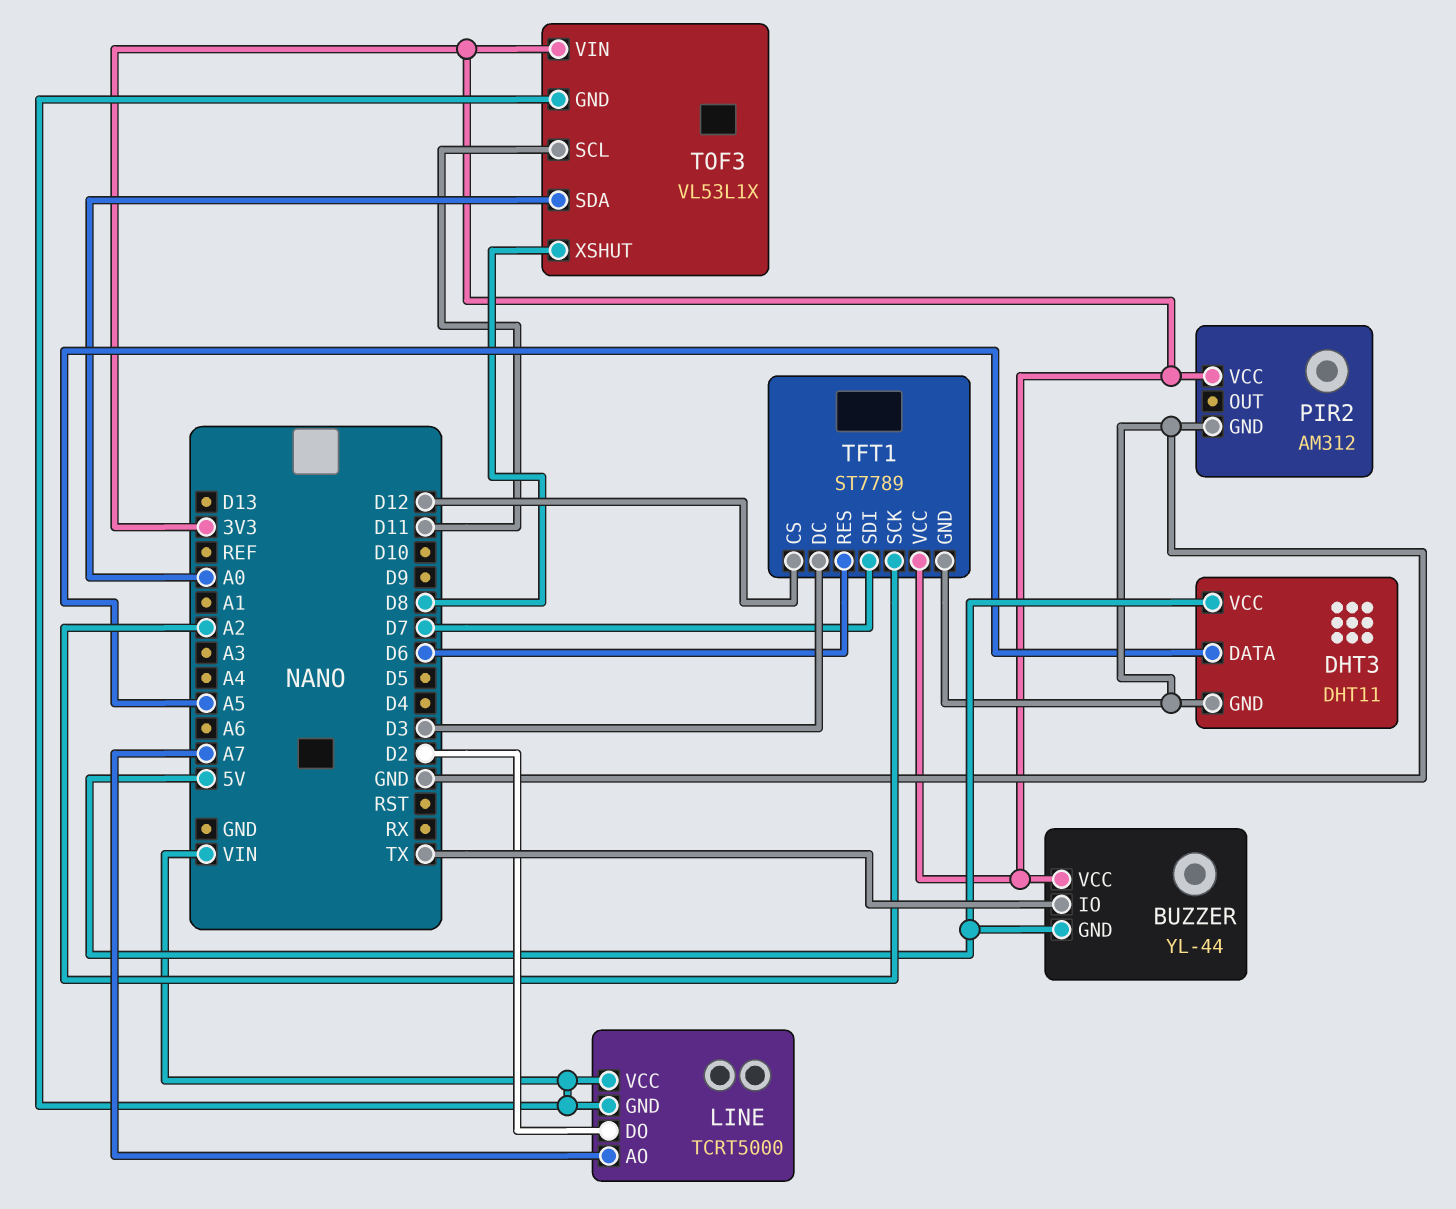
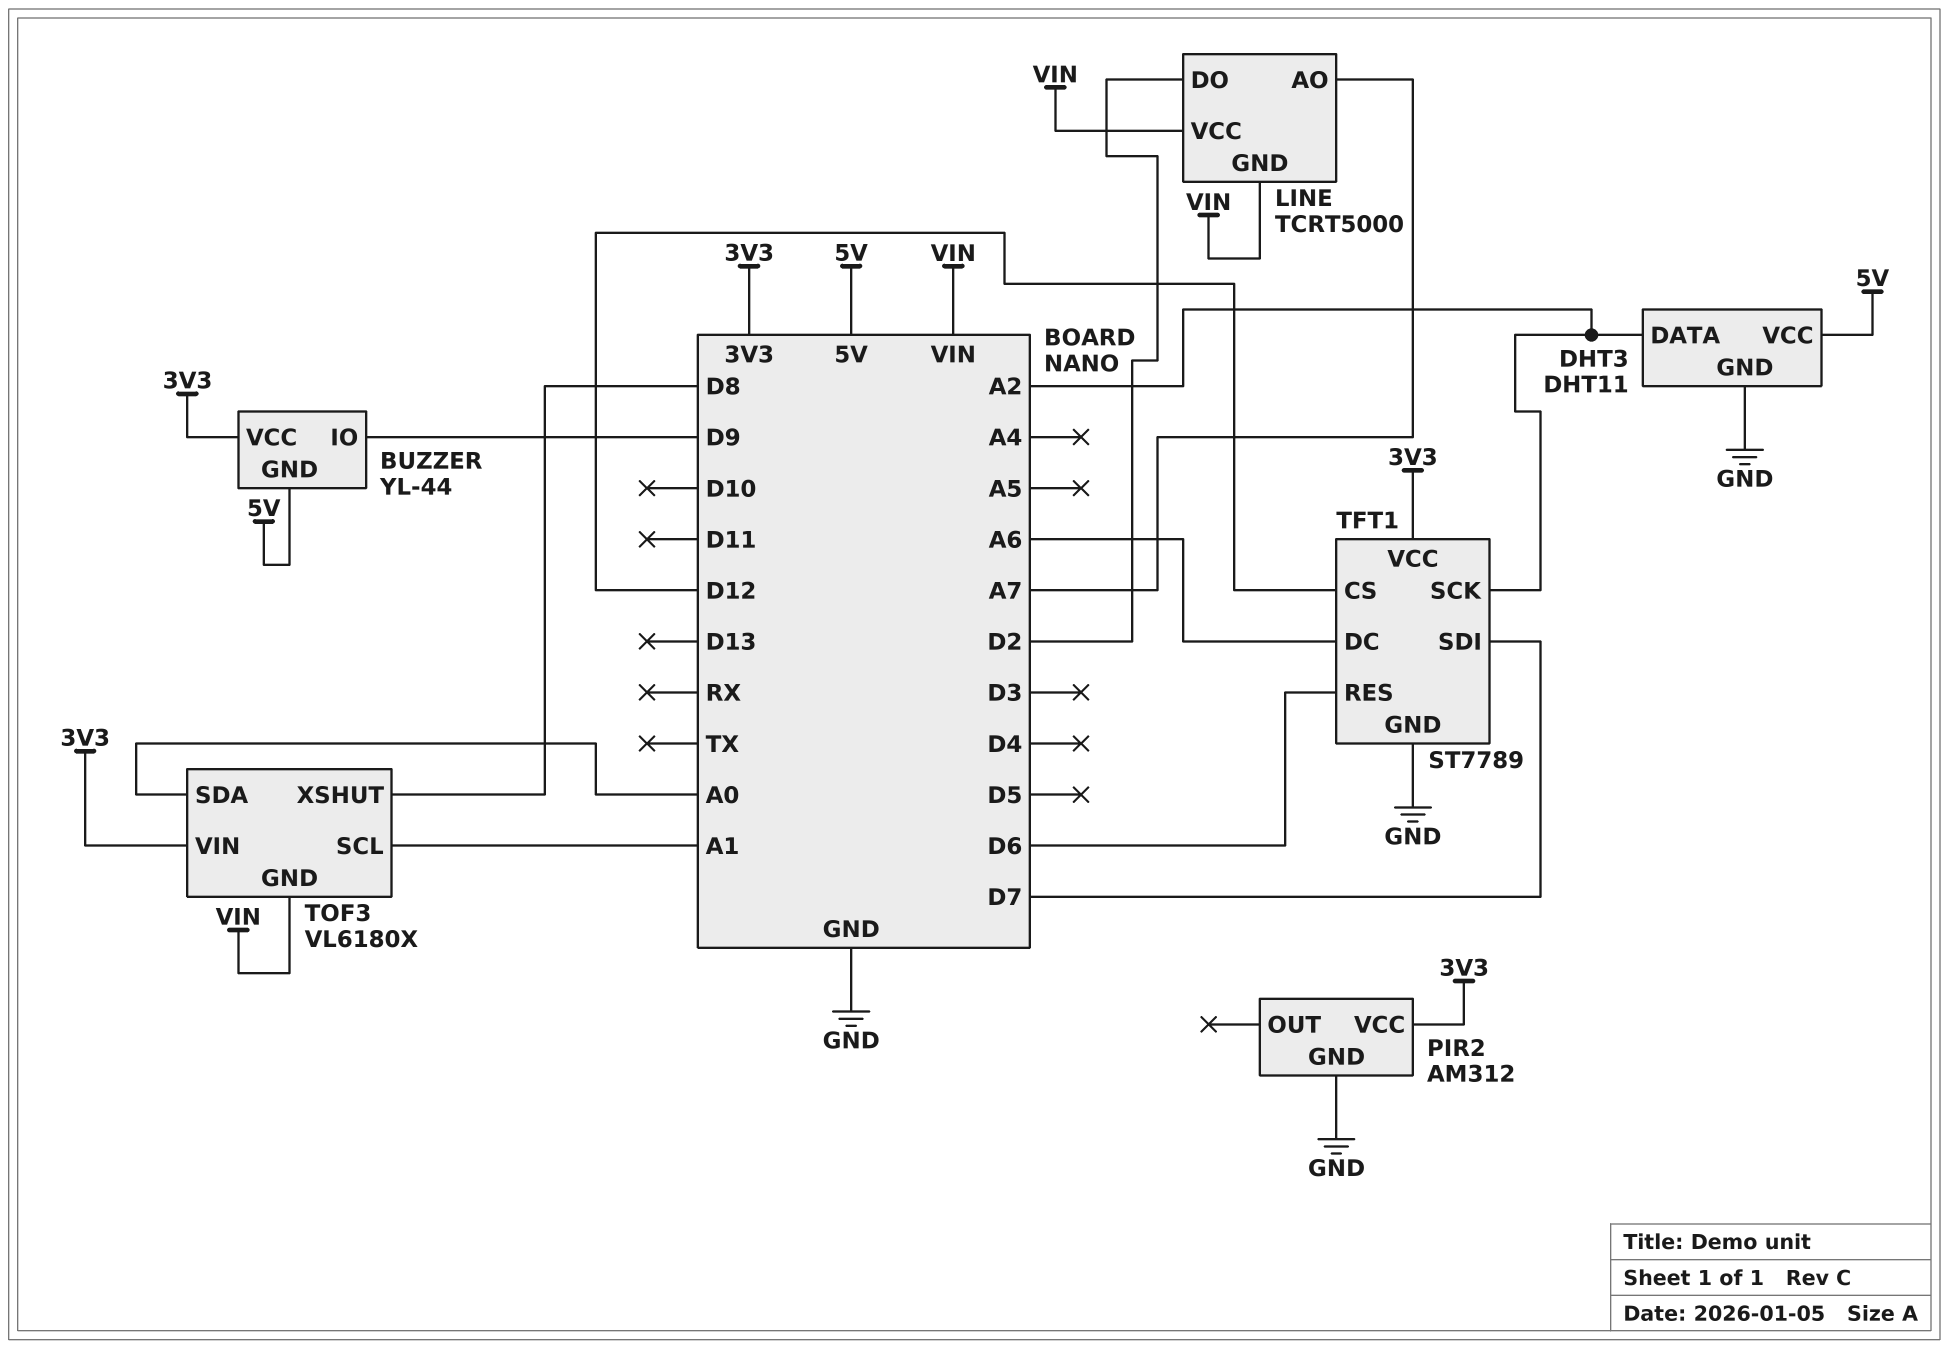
BUZZER pin IO: TX -> D9
DHT3 pin DATA: A5 -> A2
TFT1 pin DC: D3 -> A6
TOF3: VL53L1X -> VL6180X
TOF3 pin SCL: D11 -> A1

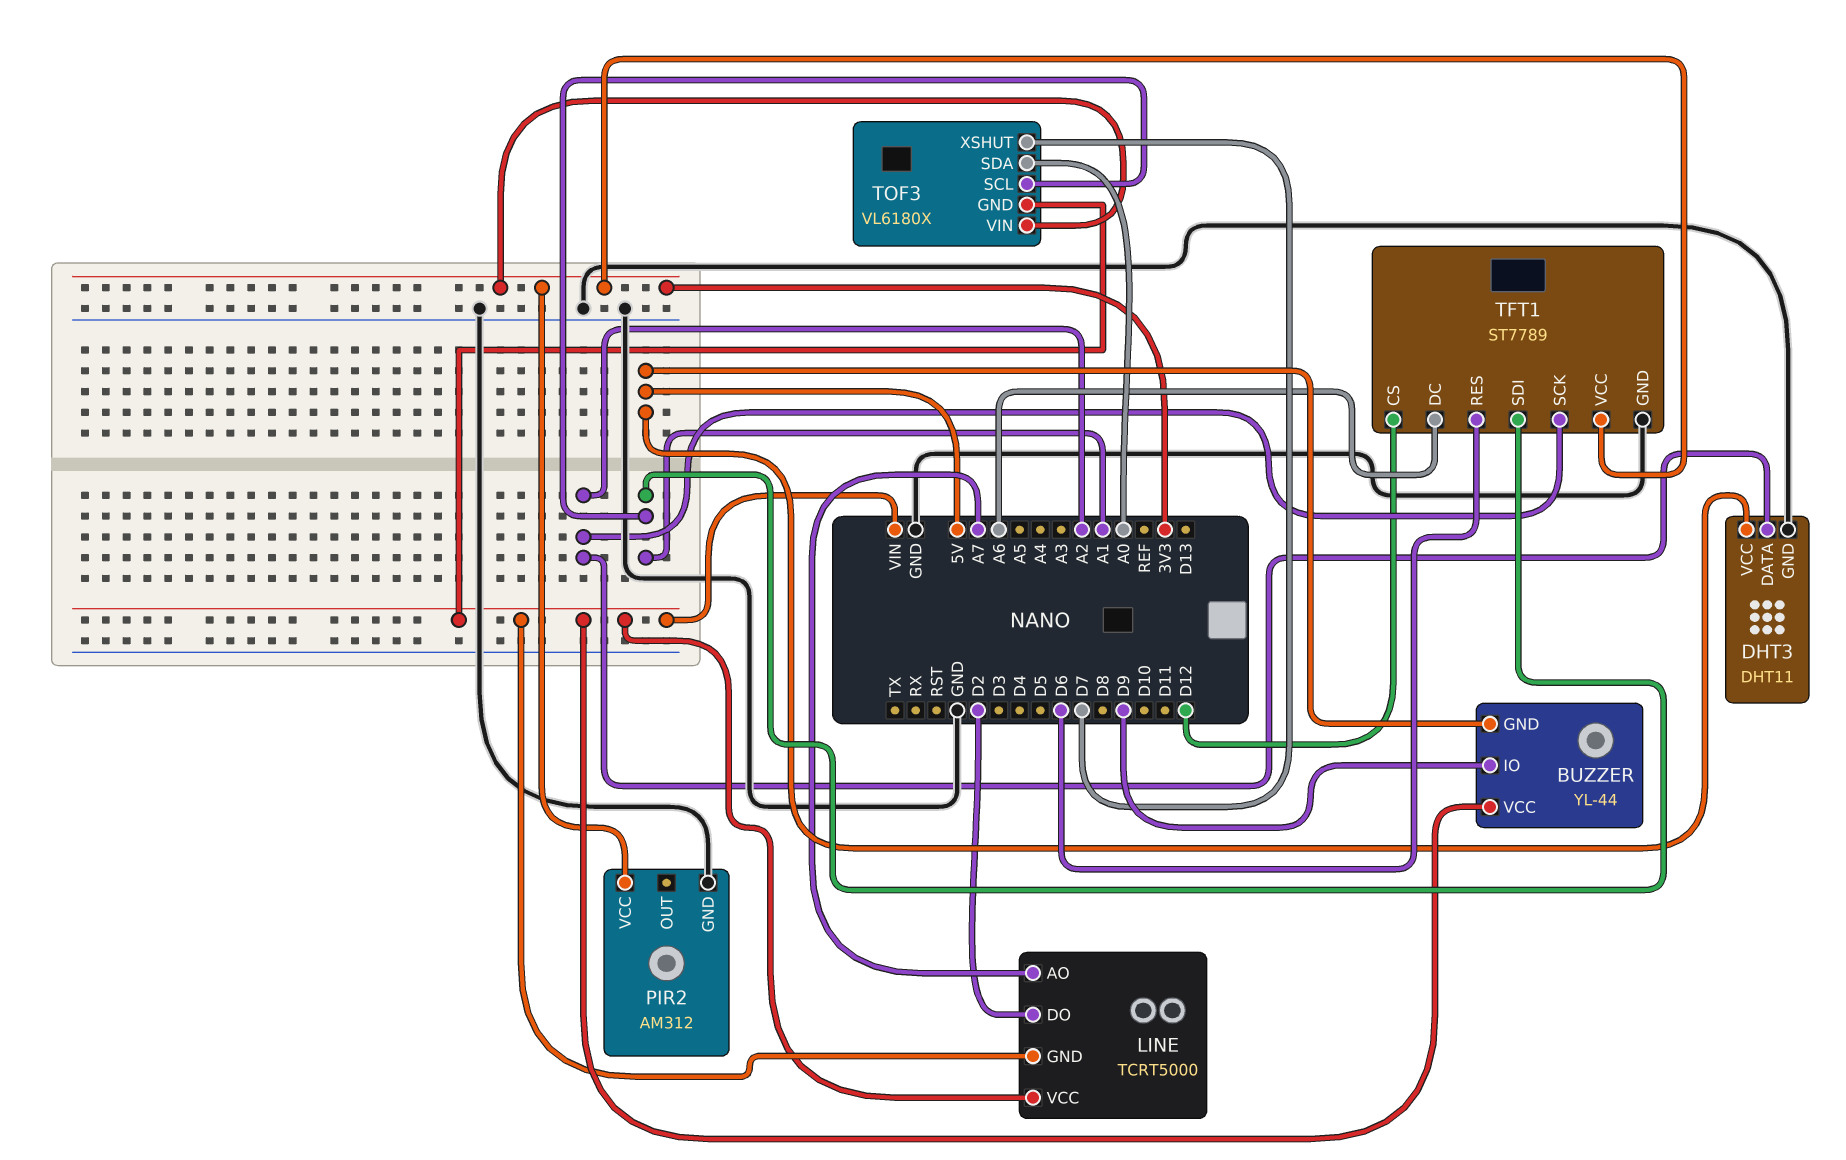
BUZZER pin VCC: 3V3 -> VIN
TFT1 pin SDI: D7 -> A1
TOF3 pin XSHUT: D8 -> D7

